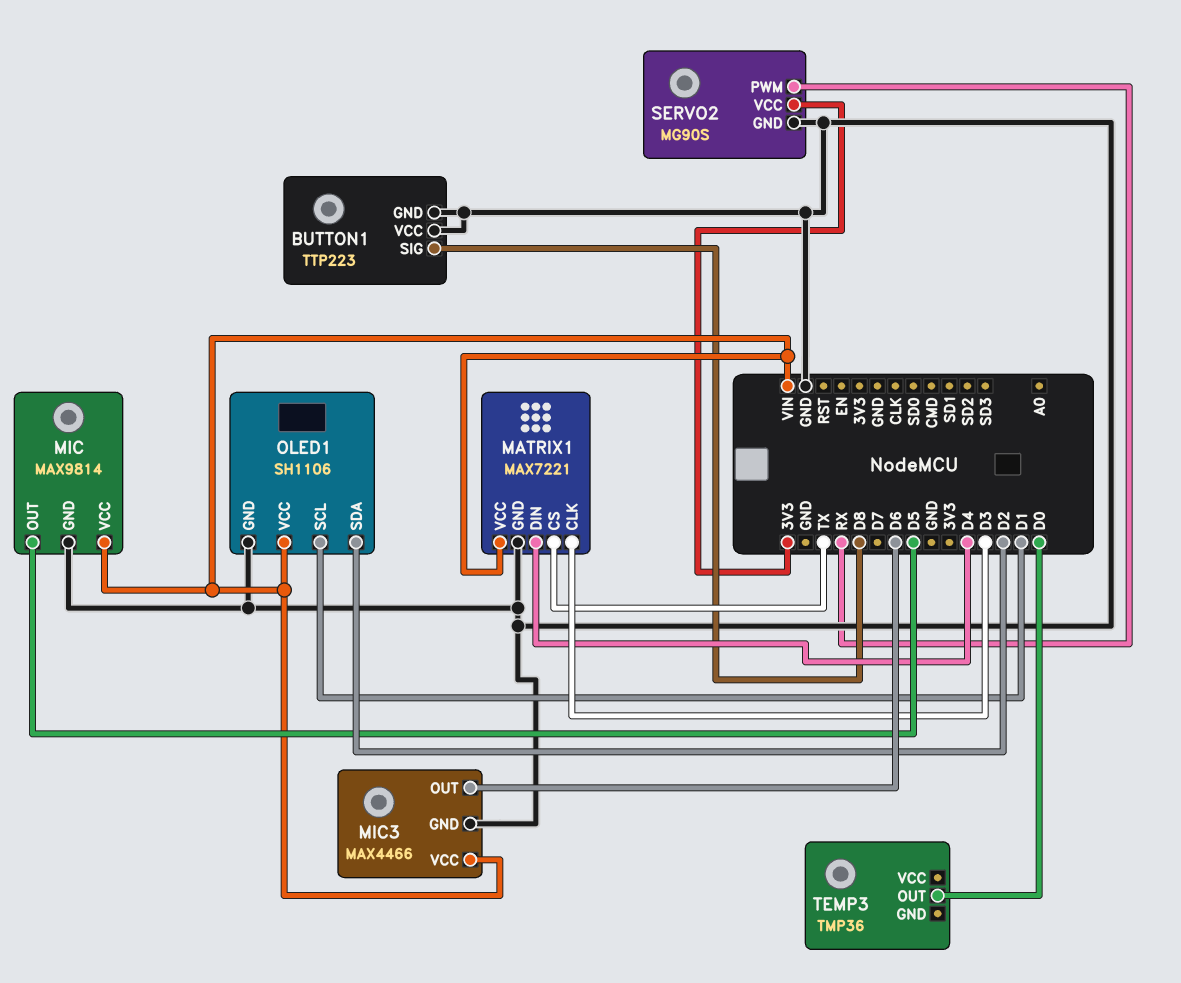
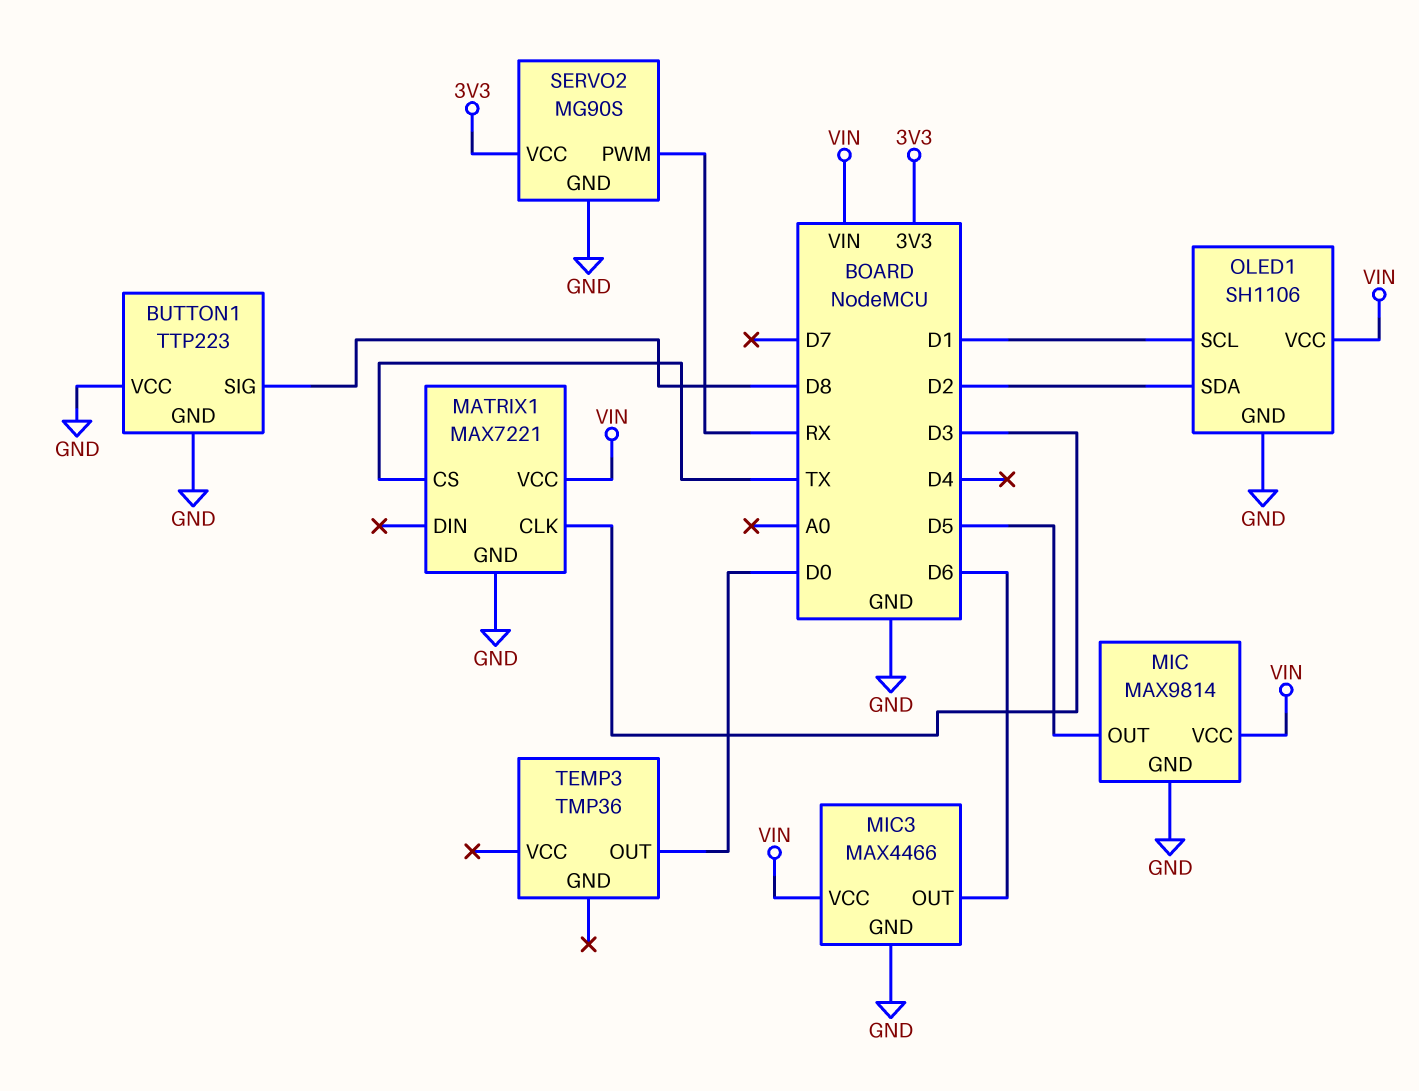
MATRIX1 pin DIN: D4 -> none

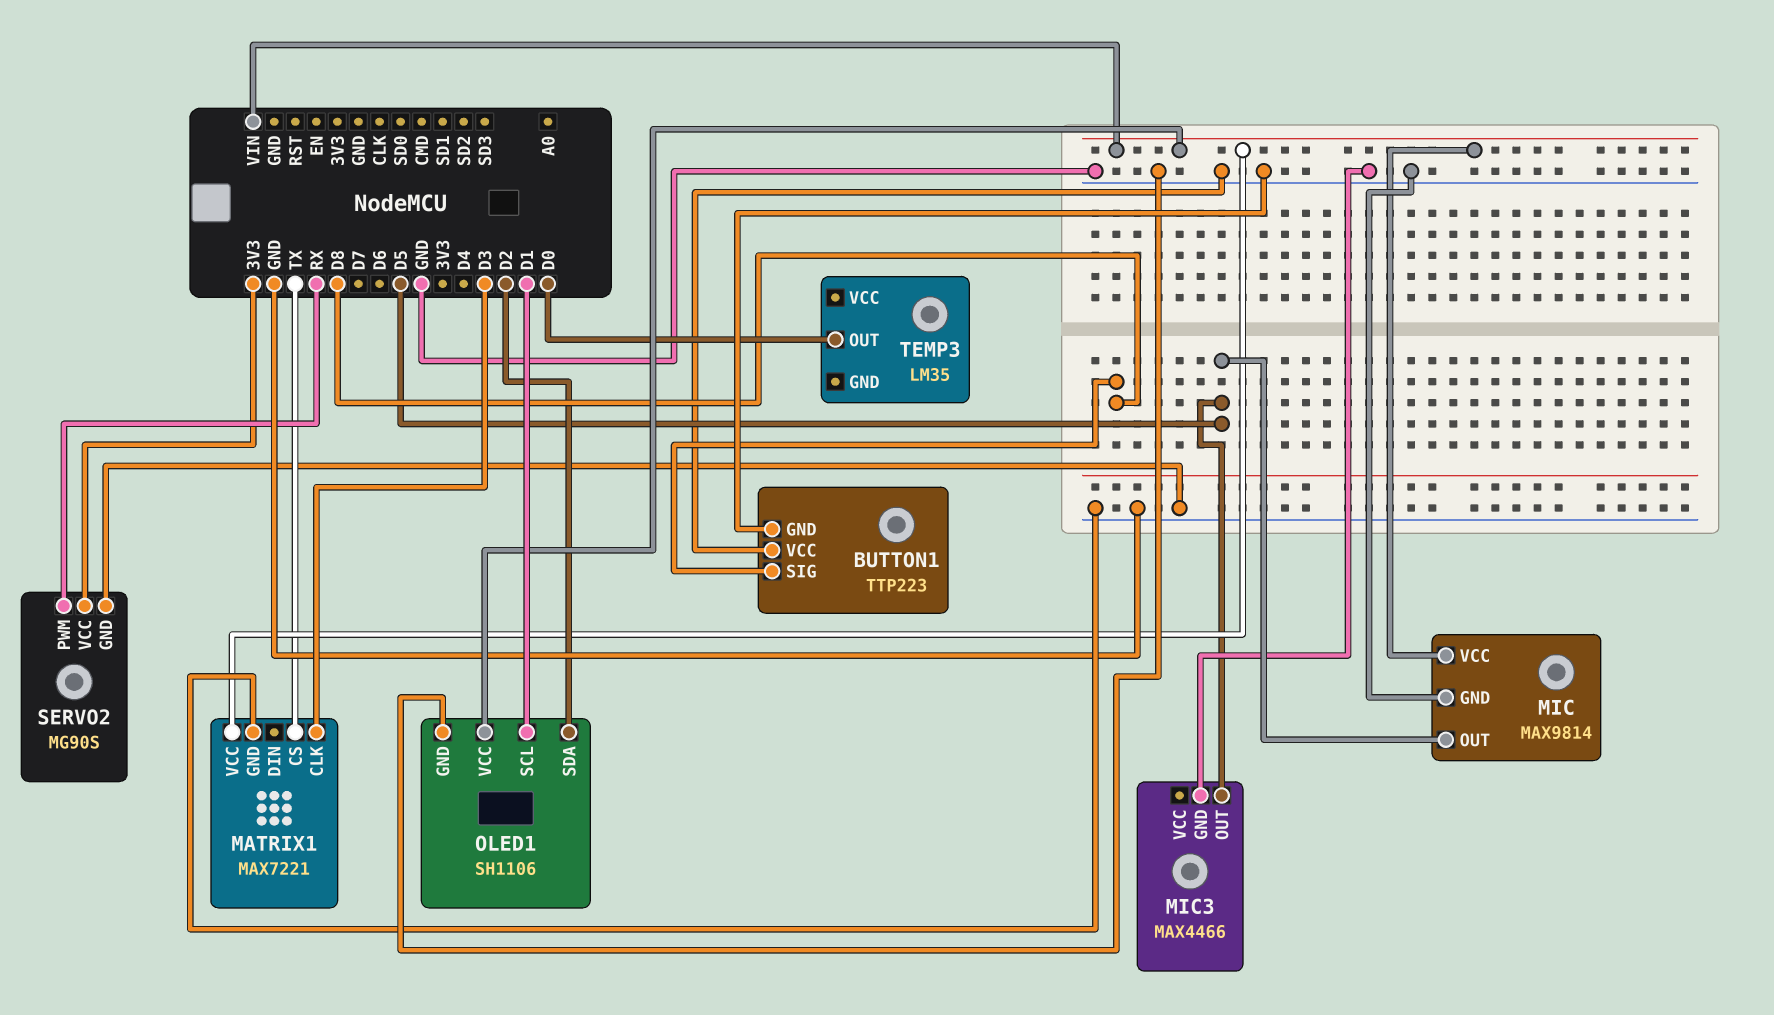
MIC3 pin OUT: D6 -> D5
MIC3 pin VCC: VIN -> none
TEMP3: TMP36 -> LM35

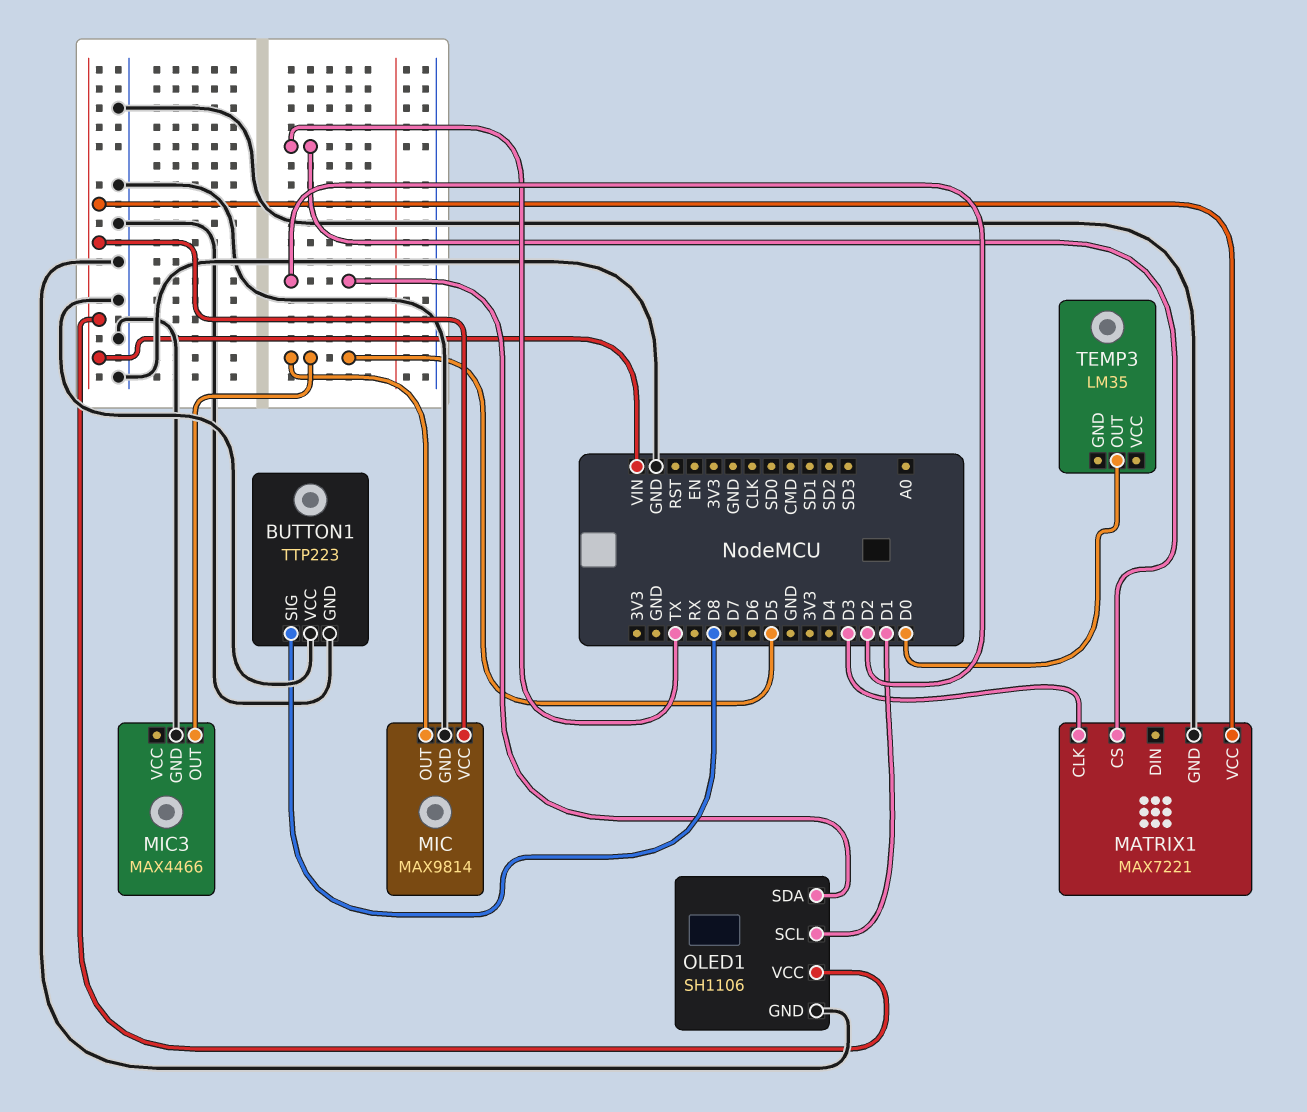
SERVO2: MG90S -> none
SERVO2 pin GND: GND -> none
SERVO2 pin PWM: RX -> none
SERVO2 pin VCC: 3V3 -> none

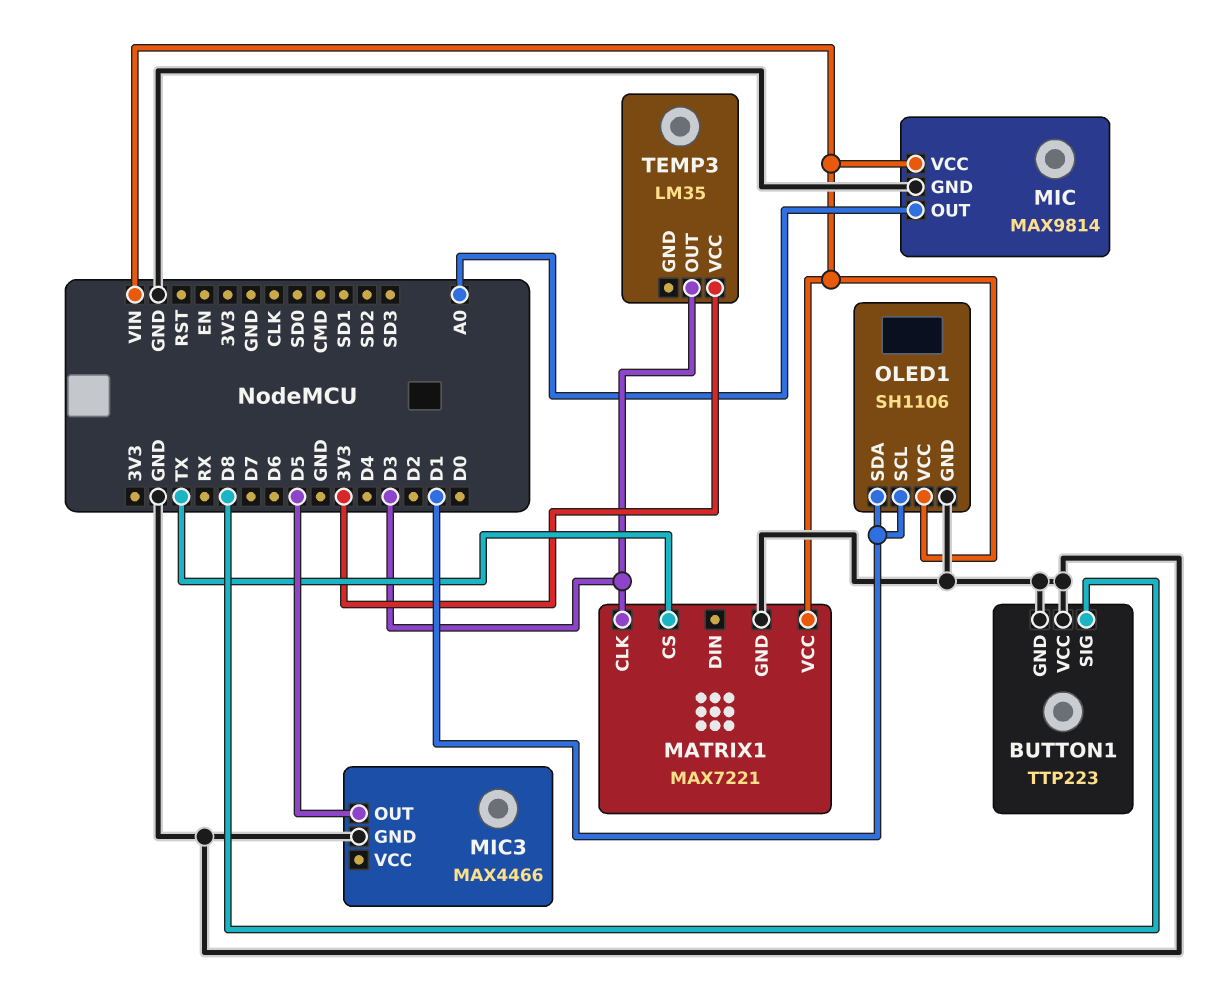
MIC pin OUT: D5 -> A0
OLED1 pin SDA: D2 -> D1
TEMP3 pin OUT: D0 -> D3
TEMP3 pin VCC: none -> 3V3

